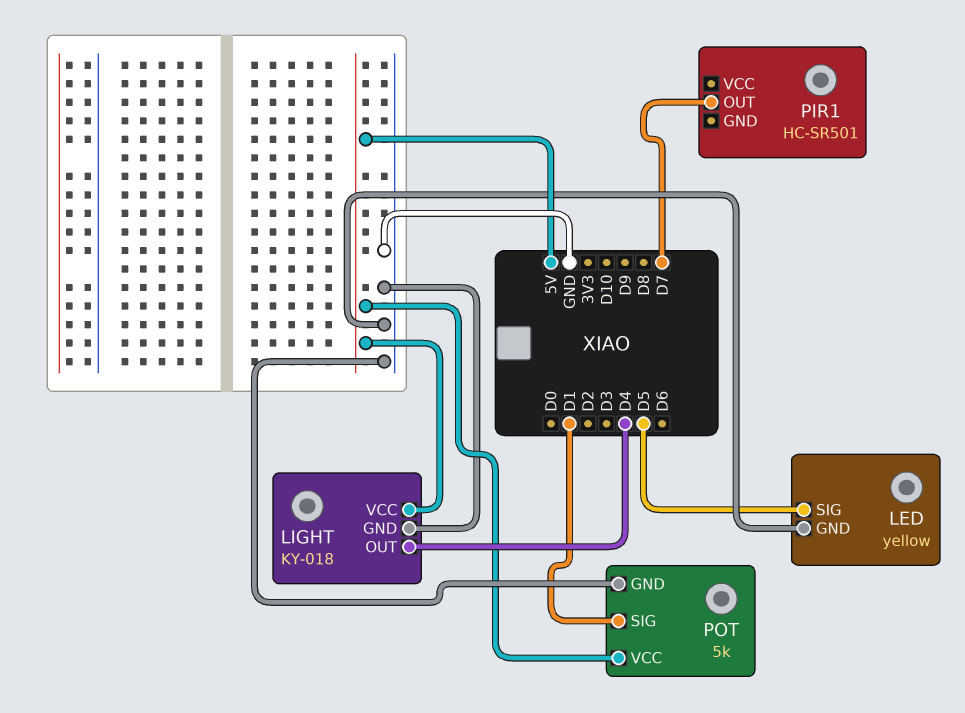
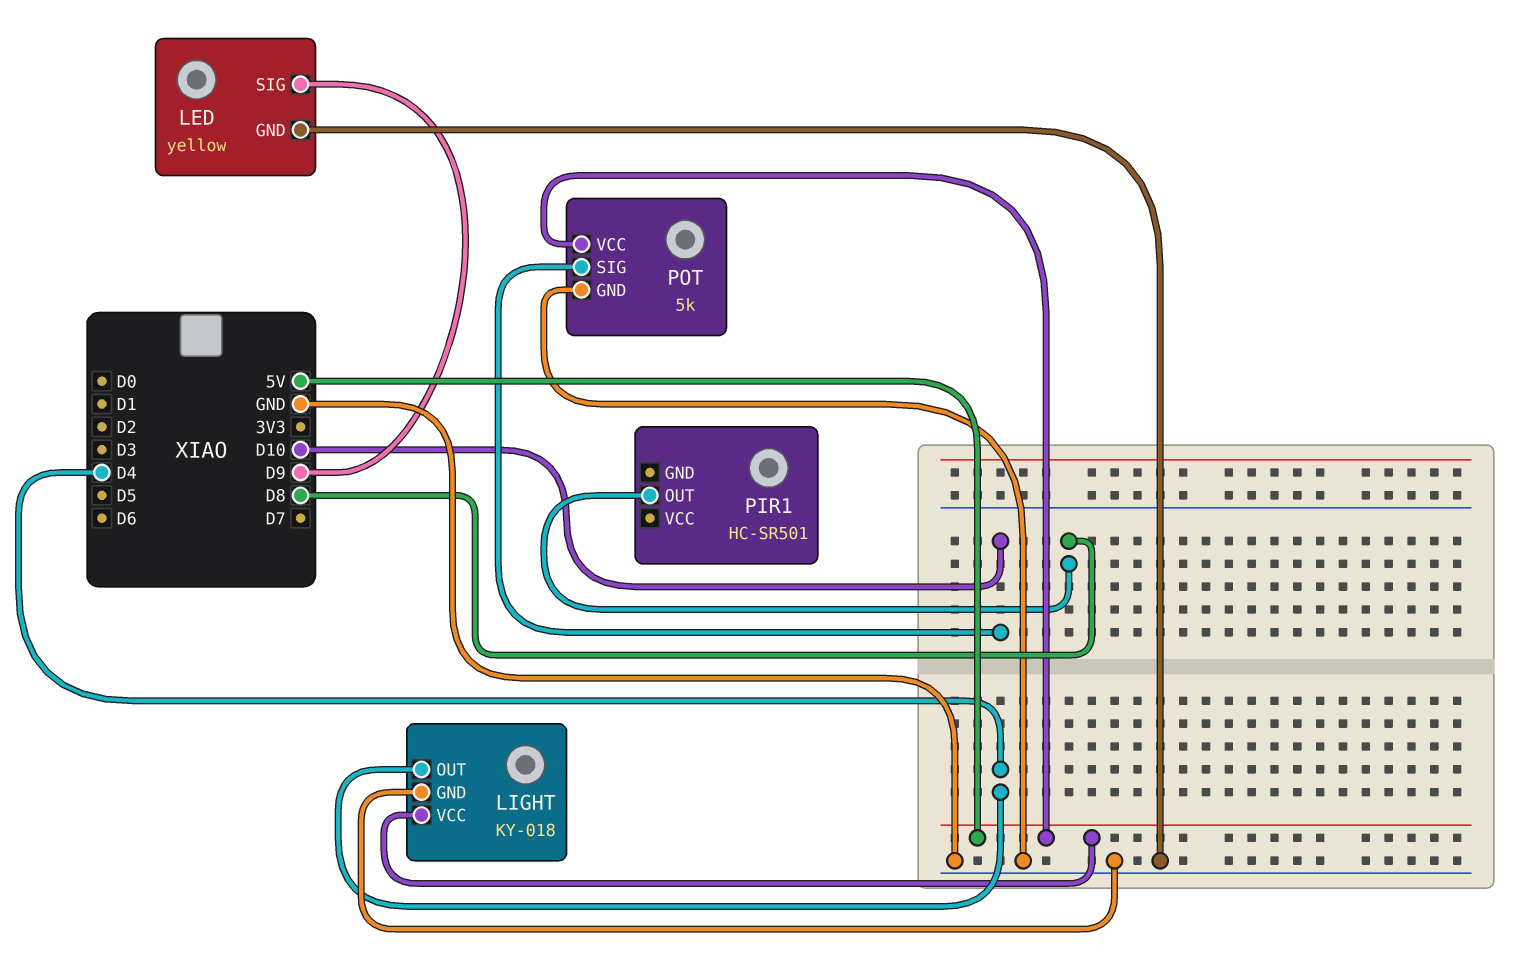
LED pin SIG: D5 -> D9
PIR1 pin OUT: D7 -> D8
POT pin SIG: D1 -> D10

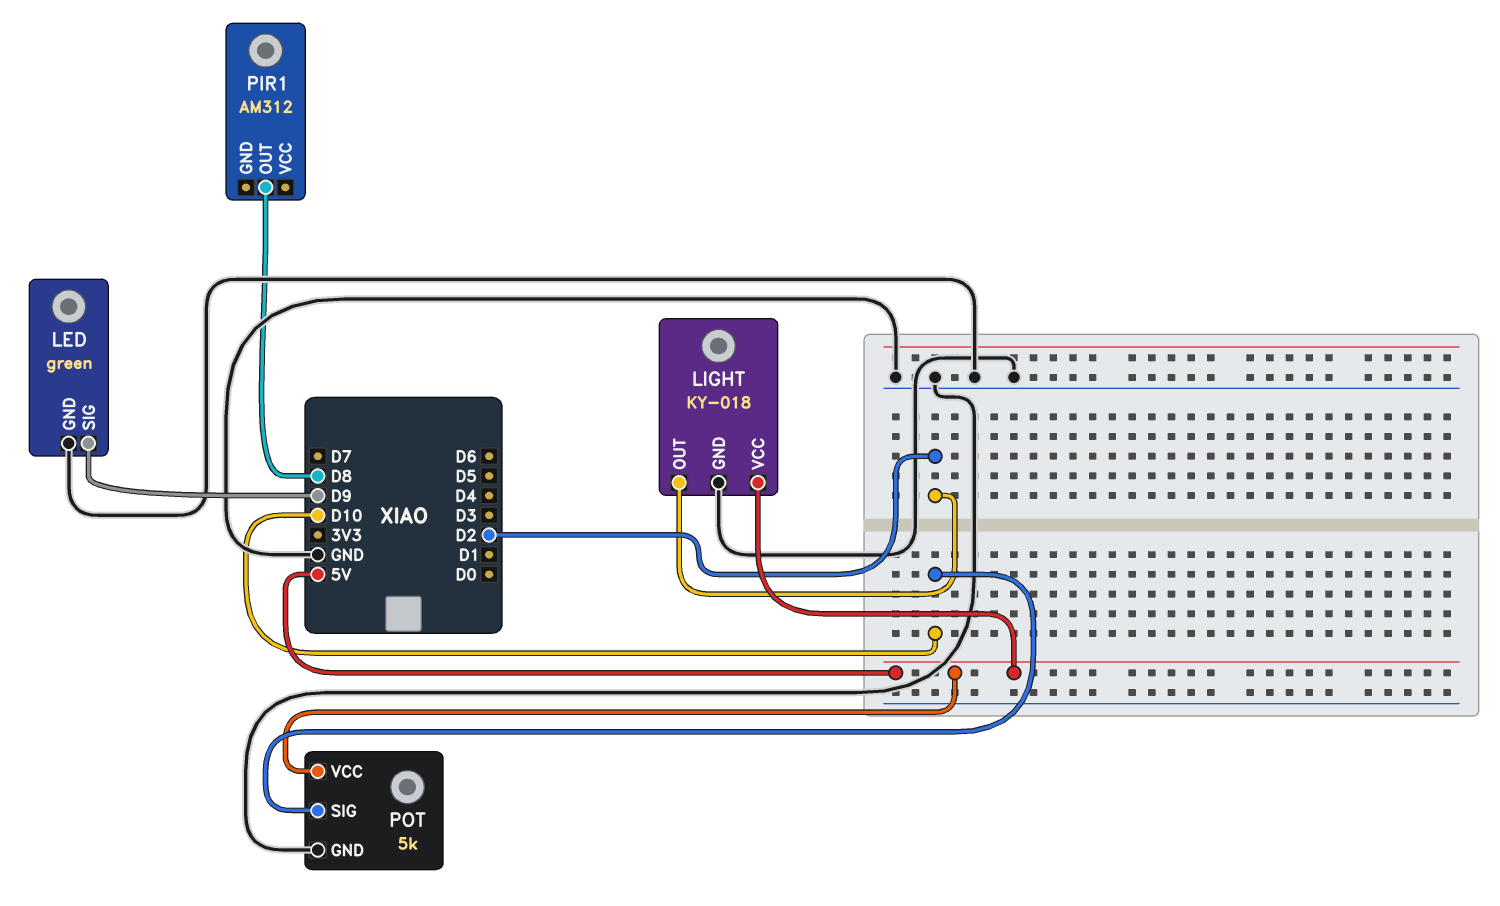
LED: yellow -> green
LIGHT pin OUT: D4 -> D2
PIR1: HC-SR501 -> AM312

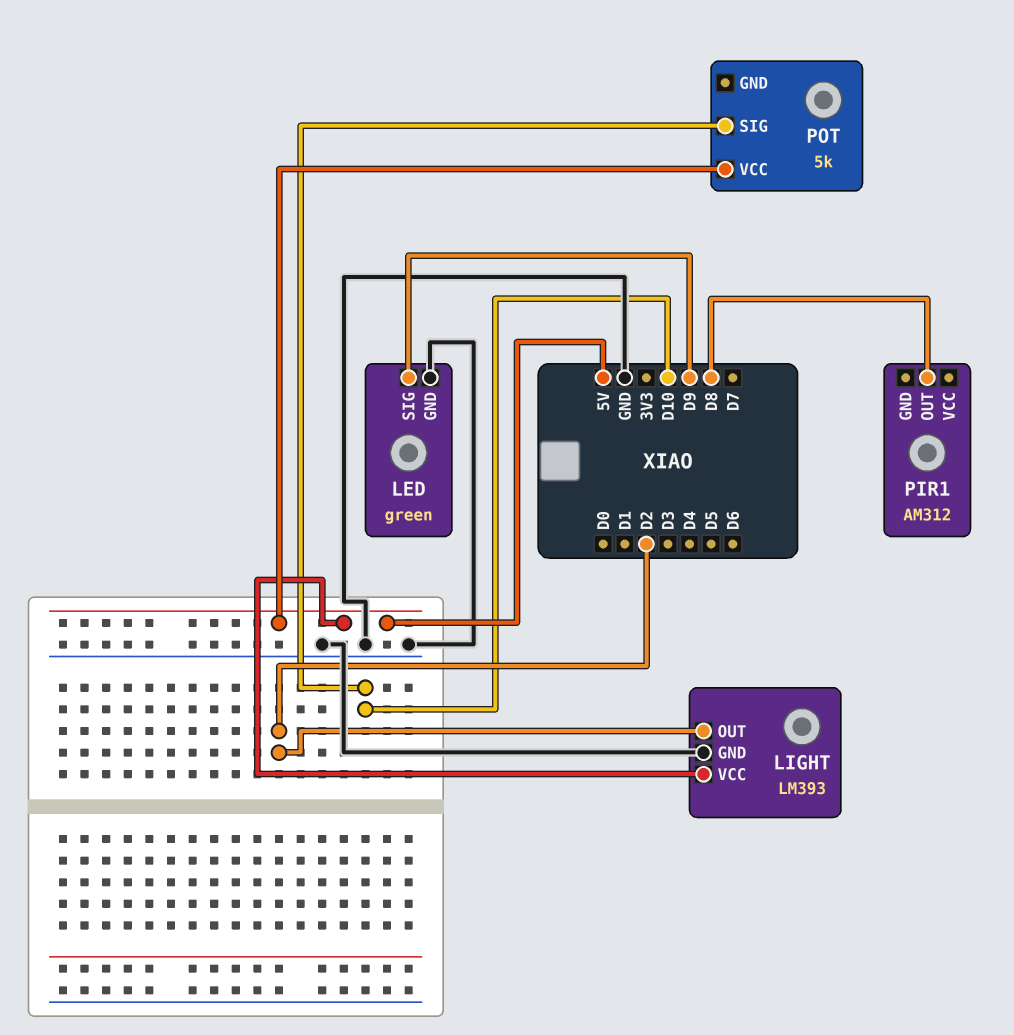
LIGHT: KY-018 -> LM393
POT pin GND: GND -> none

